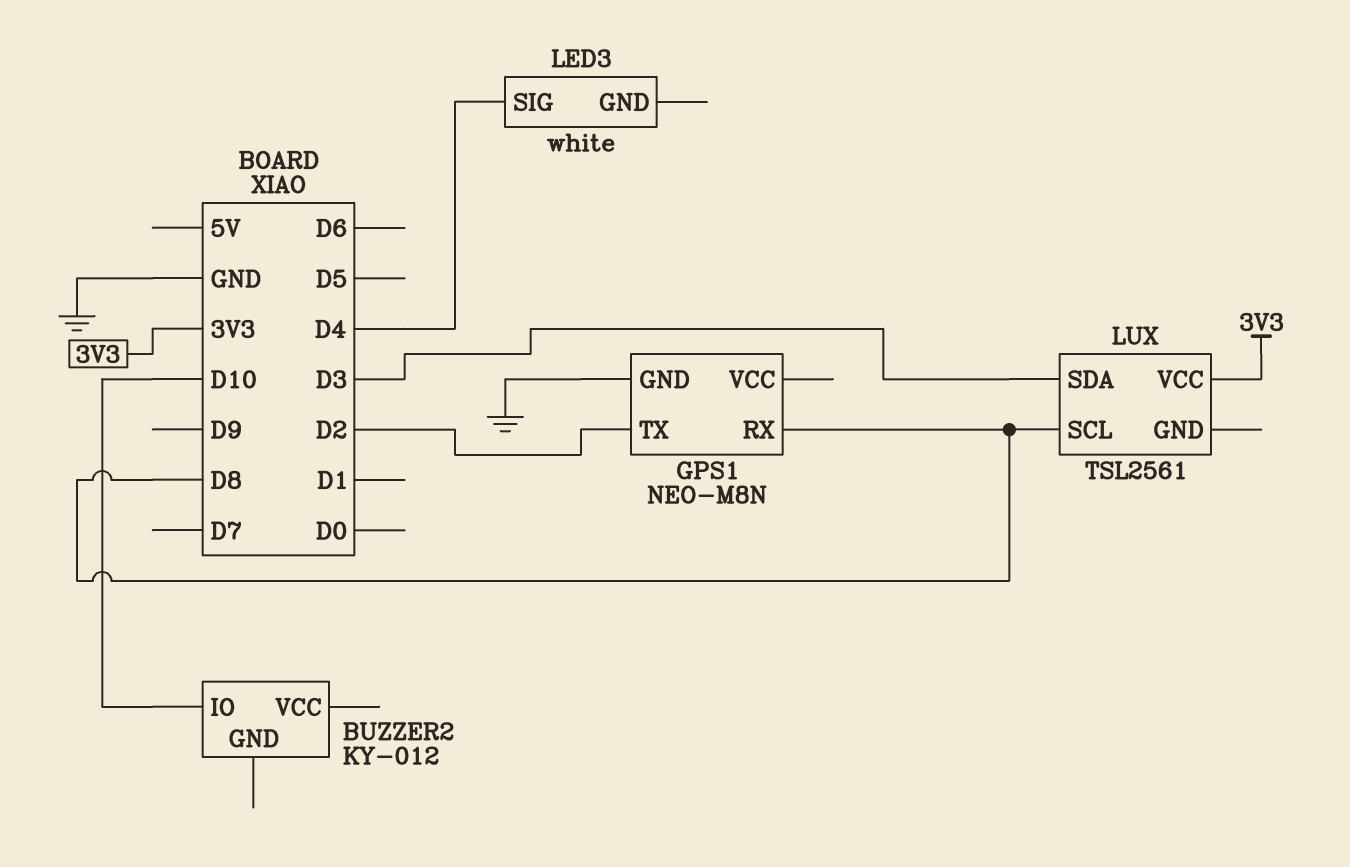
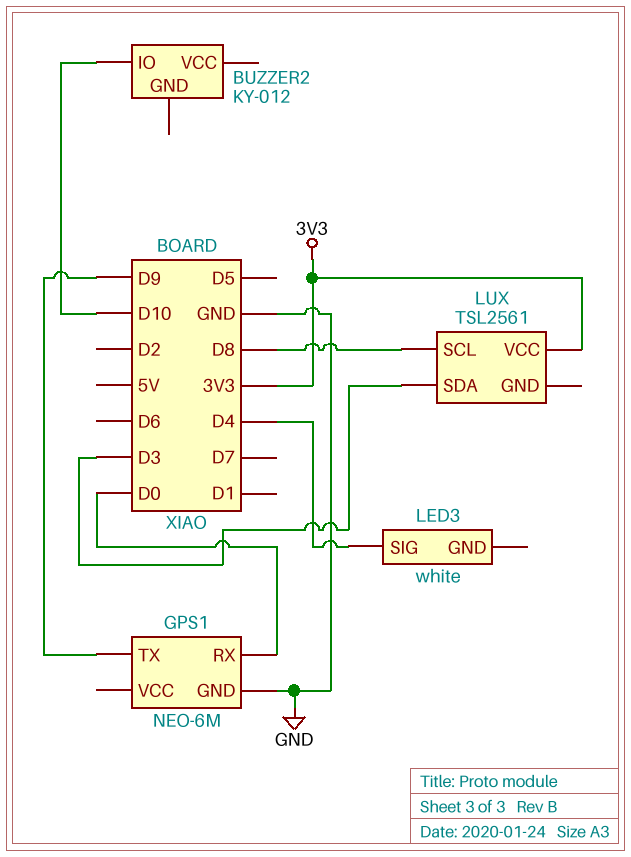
GPS1: NEO-M8N -> NEO-6M
GPS1 pin RX: D8 -> D0
GPS1 pin TX: D2 -> D9

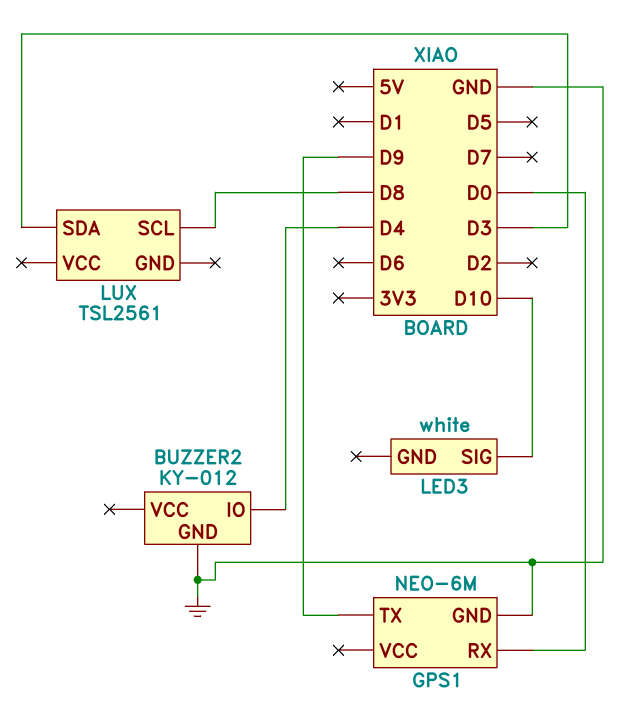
BUZZER2 pin GND: none -> GND
BUZZER2 pin IO: D10 -> D4
LED3 pin SIG: D4 -> D10
LUX pin VCC: 3V3 -> none

